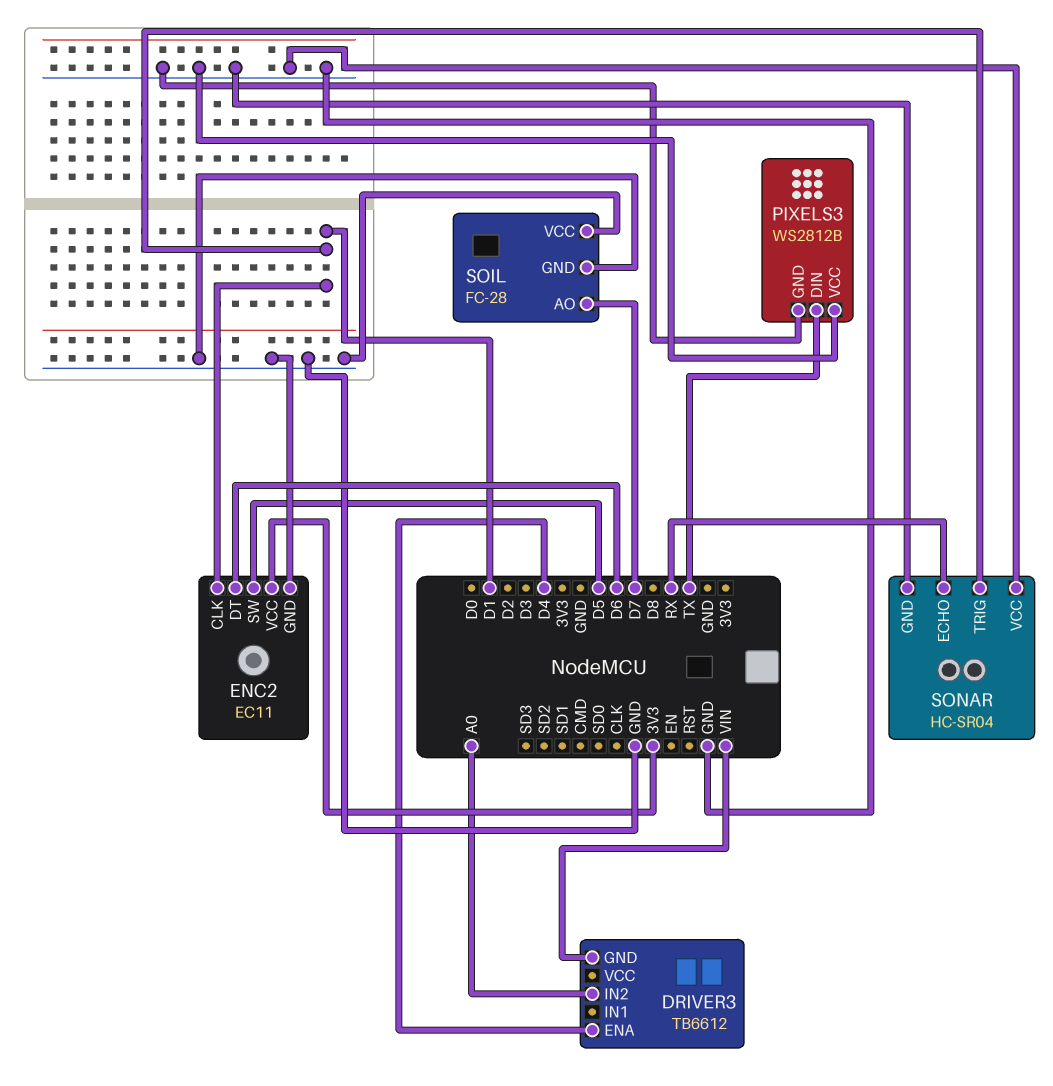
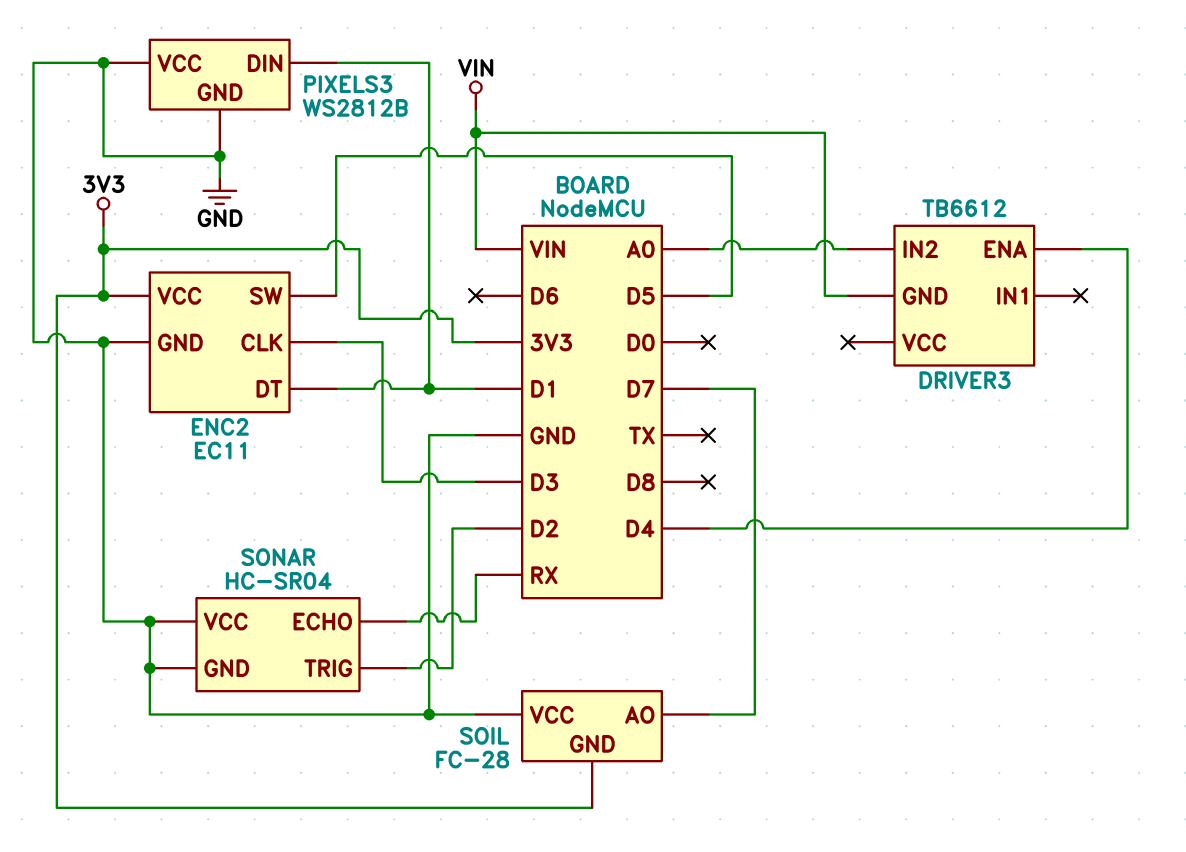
ENC2 pin CLK: D1 -> D3
ENC2 pin DT: D6 -> D1
PIXELS3 pin DIN: TX -> D1
SOIL pin GND: GND -> 3V3
SONAR pin TRIG: D1 -> D2

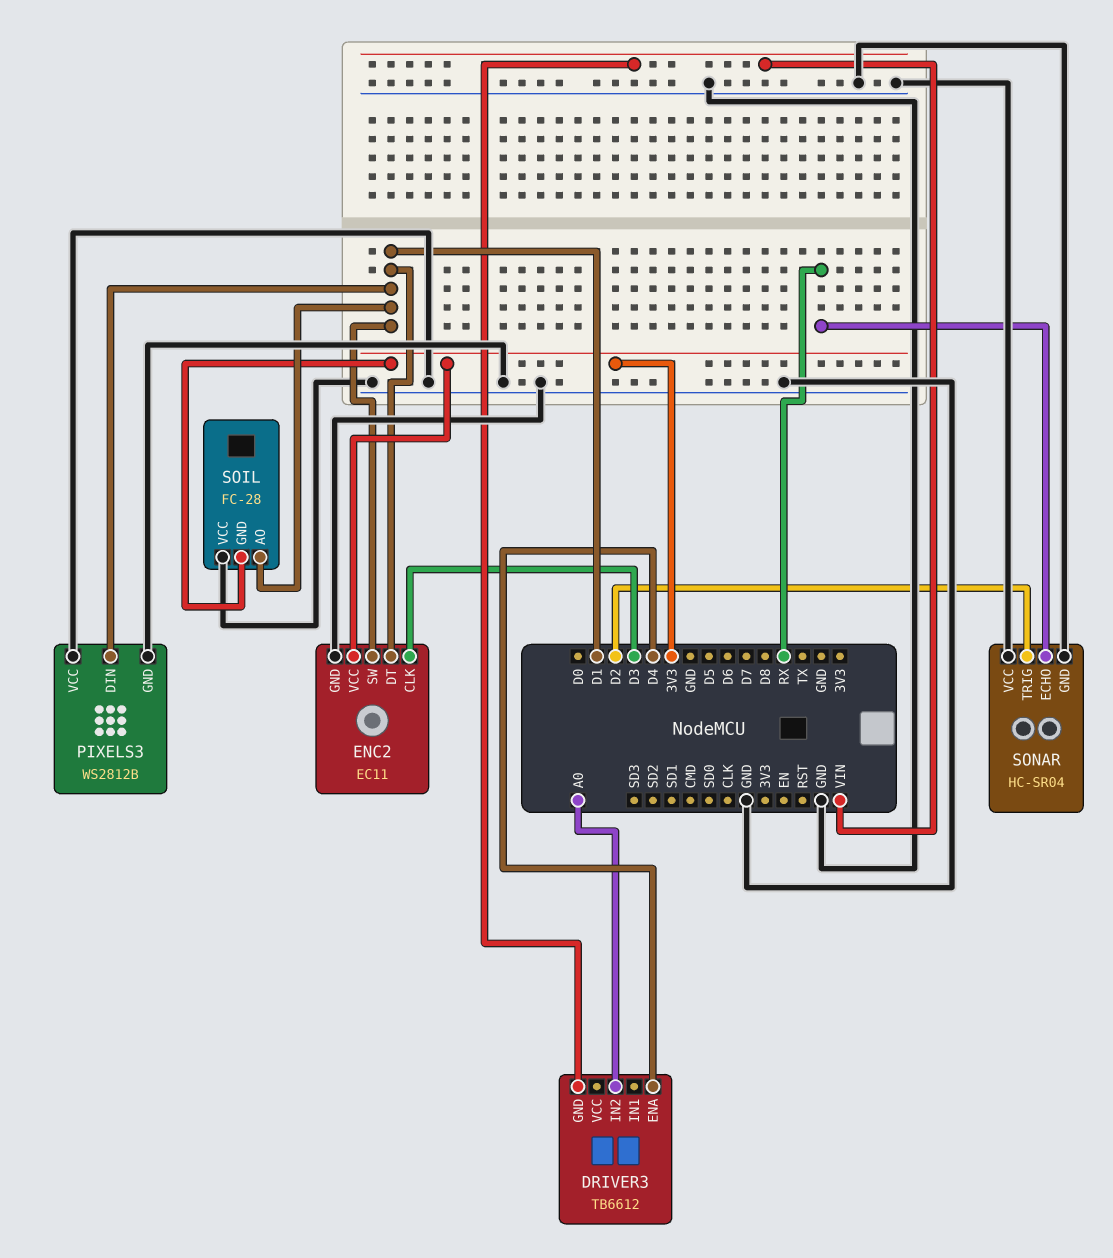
ENC2 pin SW: D5 -> D1
SOIL pin AO: D7 -> D1

